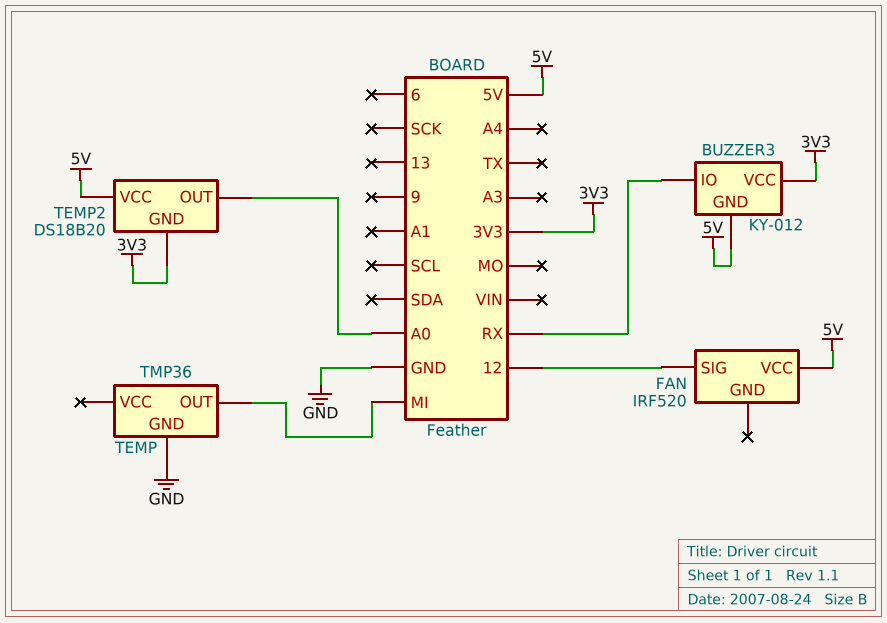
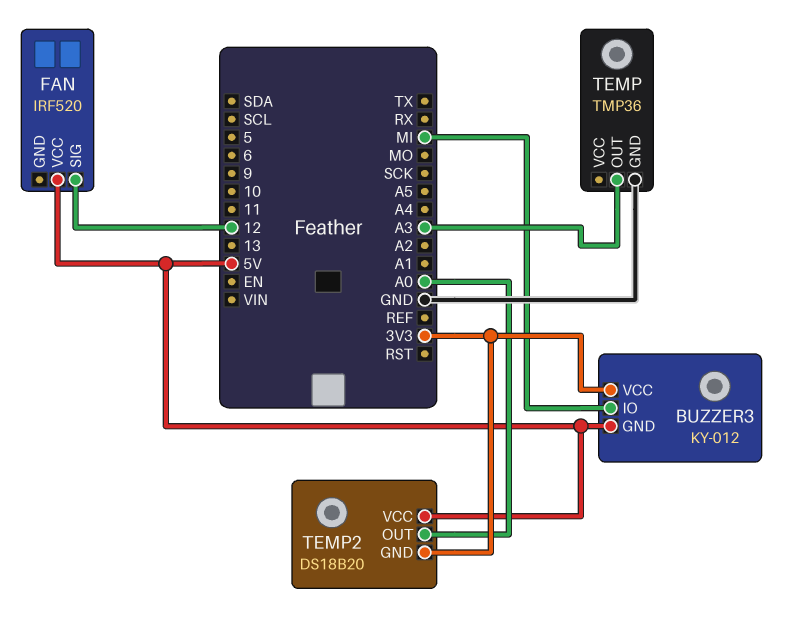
BUZZER3 pin IO: RX -> MI
TEMP pin OUT: MI -> A3

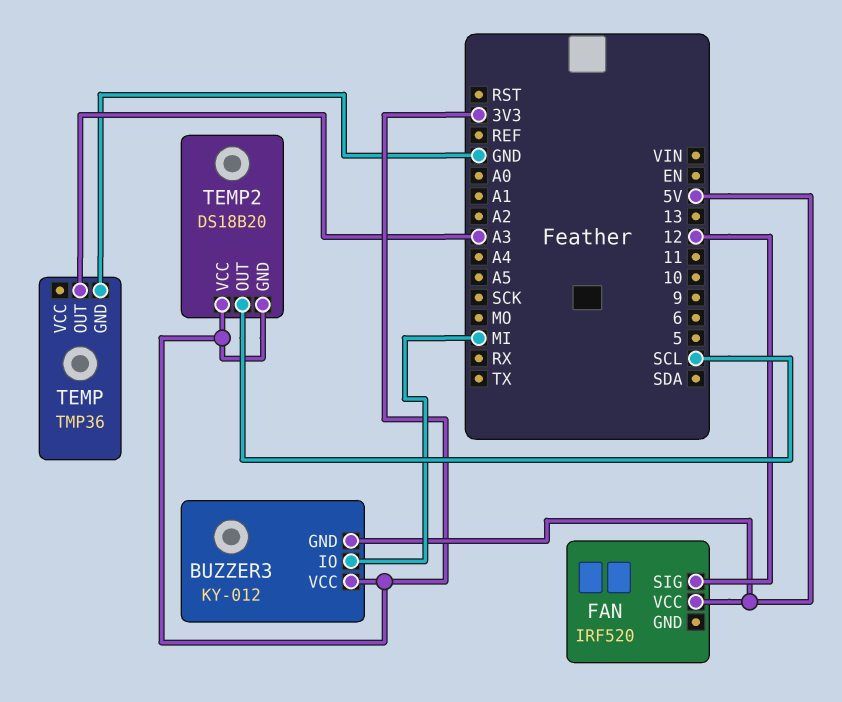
TEMP2 pin OUT: A0 -> SCL
TEMP2 pin VCC: 5V -> 3V3

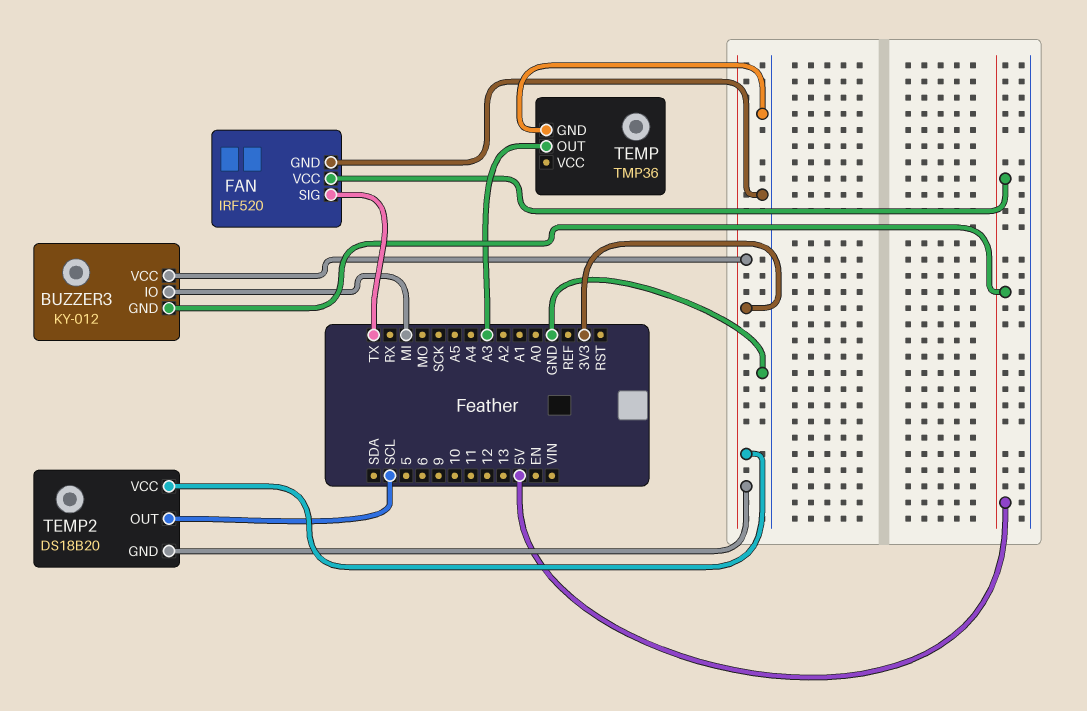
FAN pin GND: none -> GND
FAN pin SIG: 12 -> TX

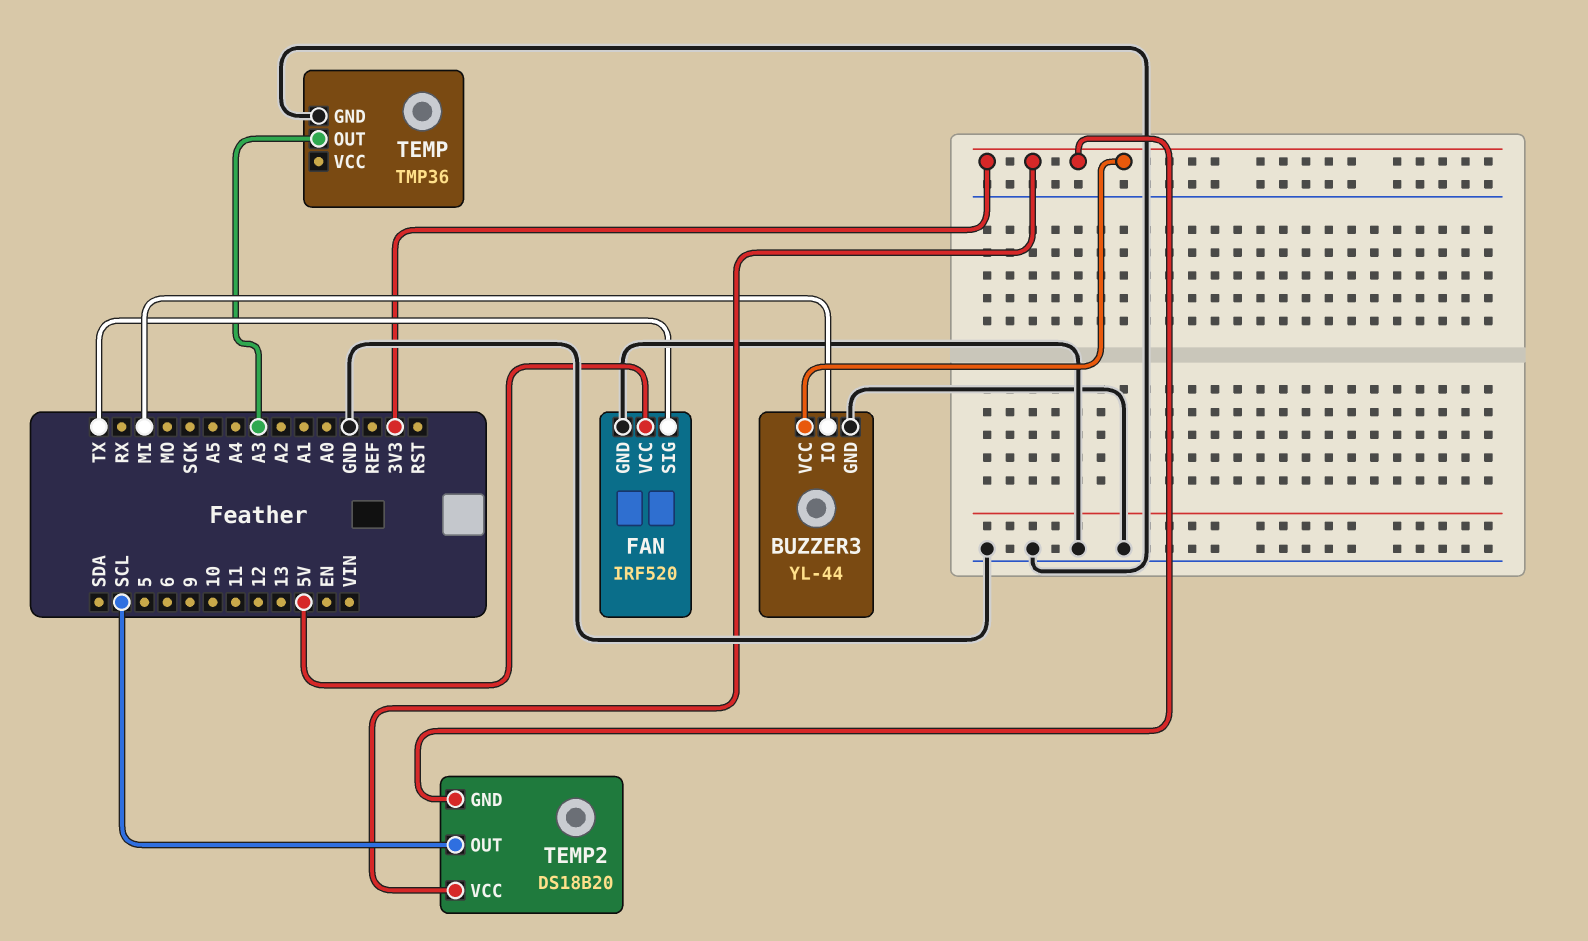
BUZZER3: KY-012 -> YL-44
BUZZER3 pin GND: 5V -> GND

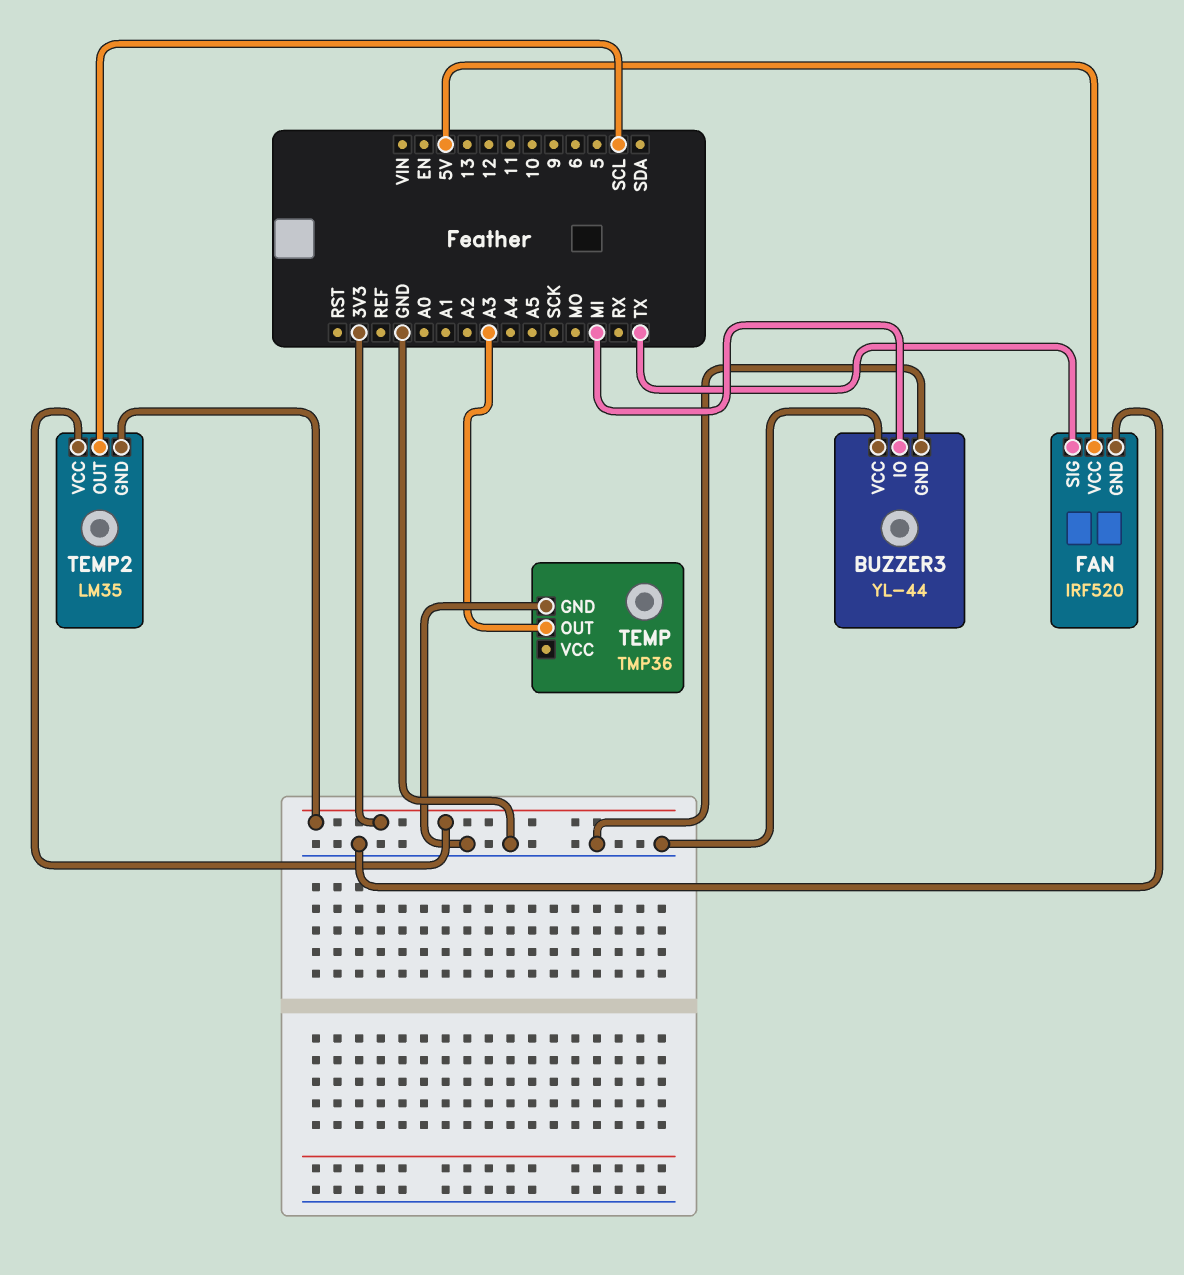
BUZZER3 pin VCC: 3V3 -> GND
TEMP2: DS18B20 -> LM35

